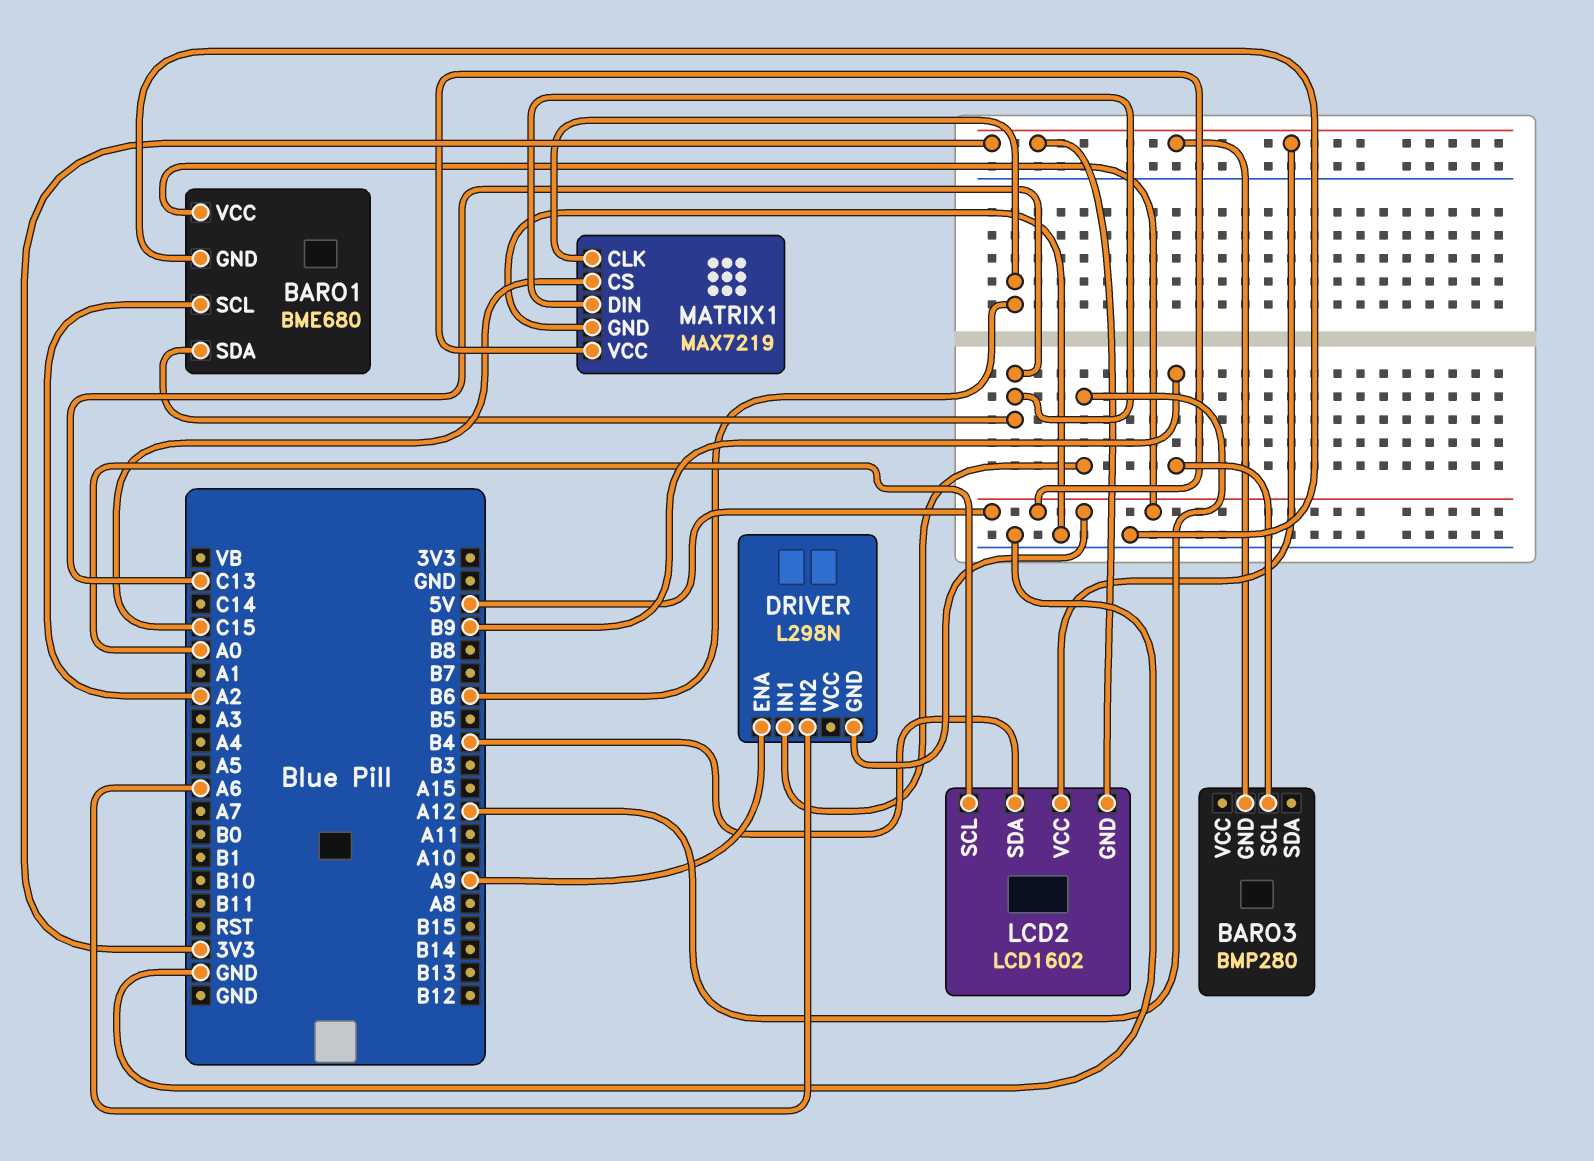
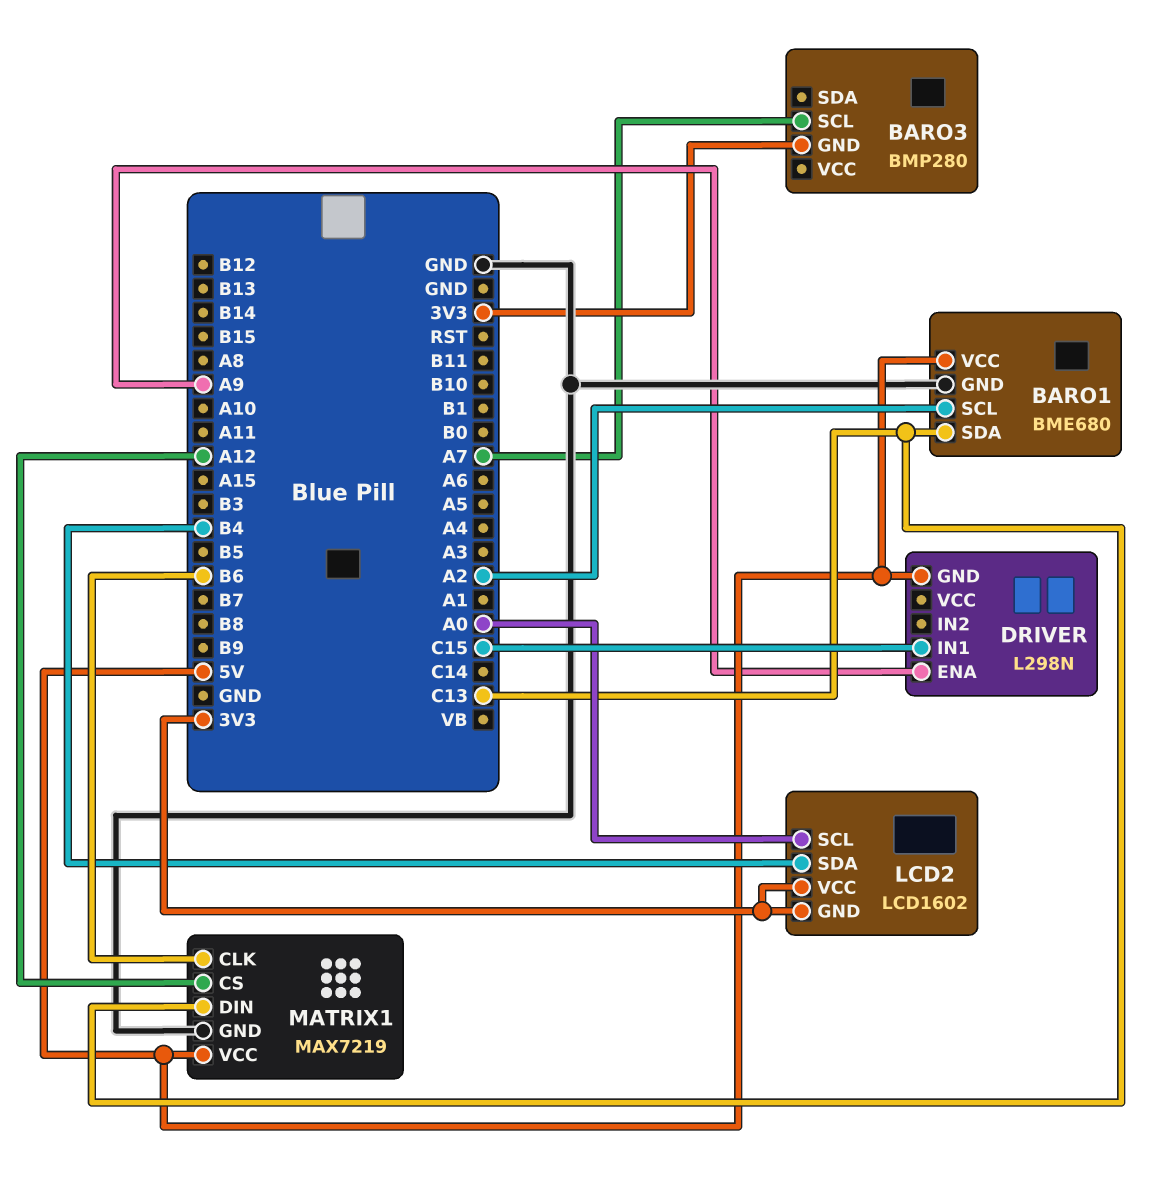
BARO3 pin SCL: B9 -> A7
DRIVER pin IN1: A12 -> C15
DRIVER pin IN2: A6 -> none
MATRIX1 pin CS: C15 -> A12

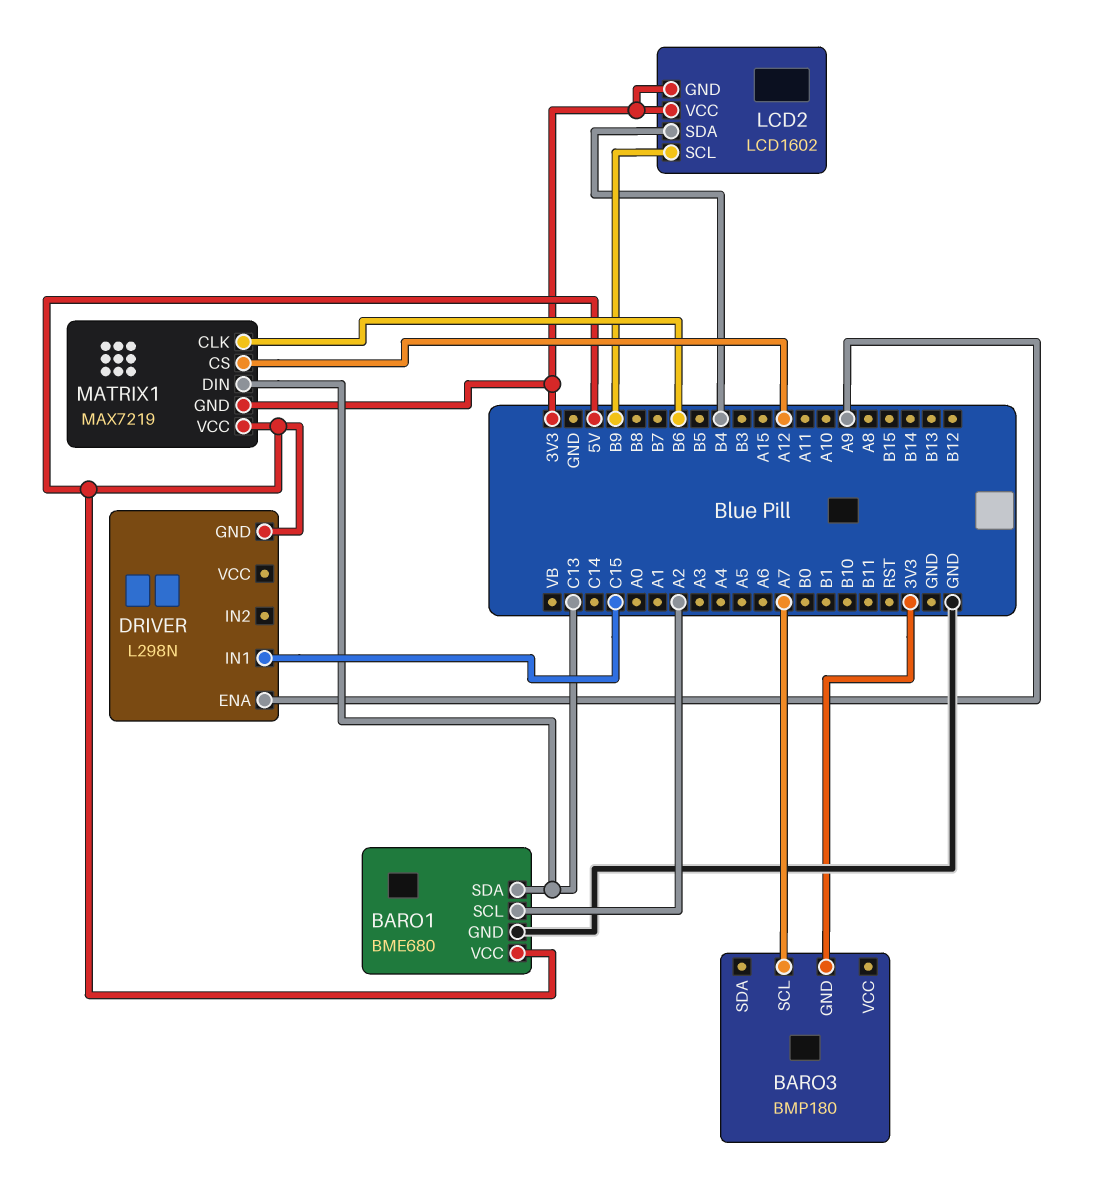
BARO3: BMP280 -> BMP180
LCD2 pin SCL: A0 -> B9
MATRIX1 pin GND: GND -> 3V3

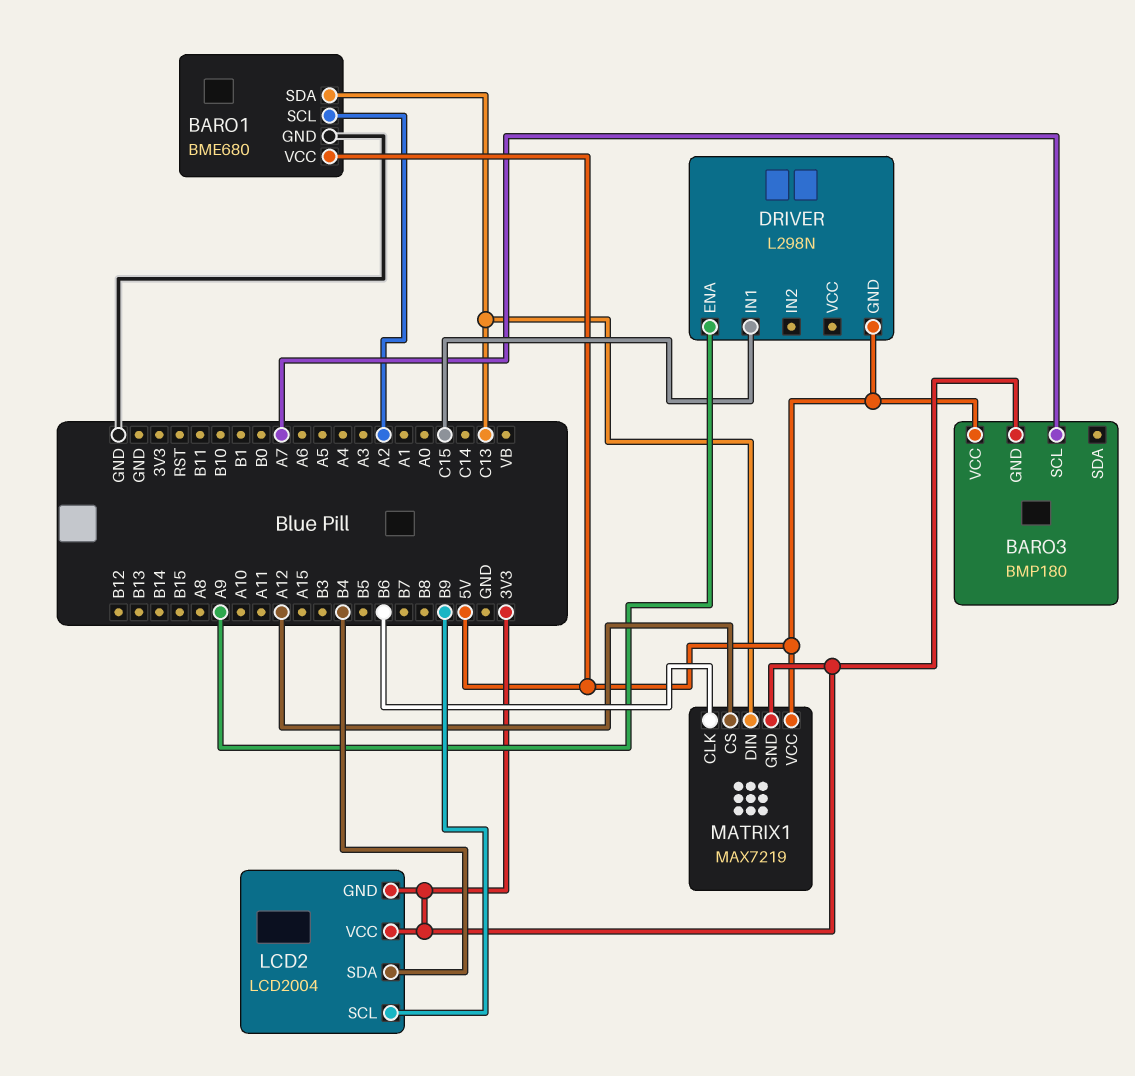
BARO3 pin VCC: none -> 5V
LCD2: LCD1602 -> LCD2004

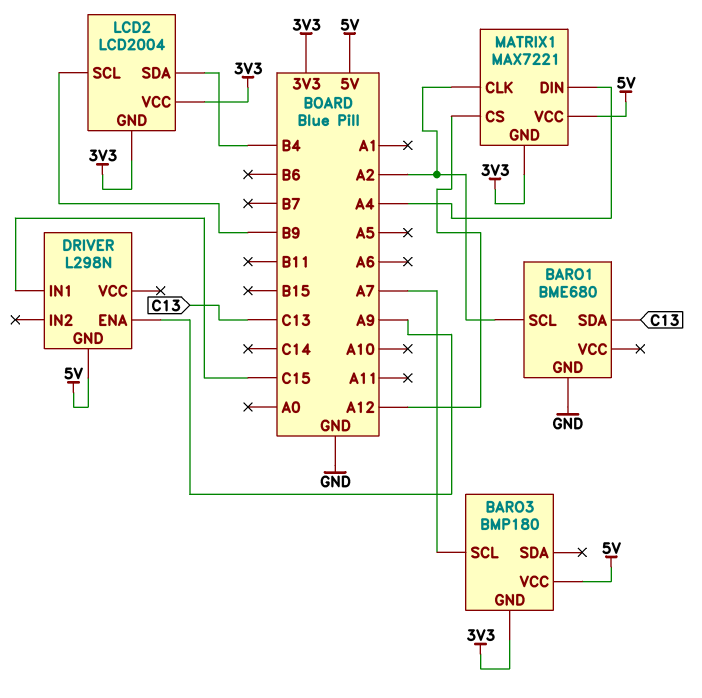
BARO1 pin VCC: 5V -> none
MATRIX1: MAX7219 -> MAX7221
MATRIX1 pin CLK: B6 -> A2
MATRIX1 pin DIN: C13 -> A4

